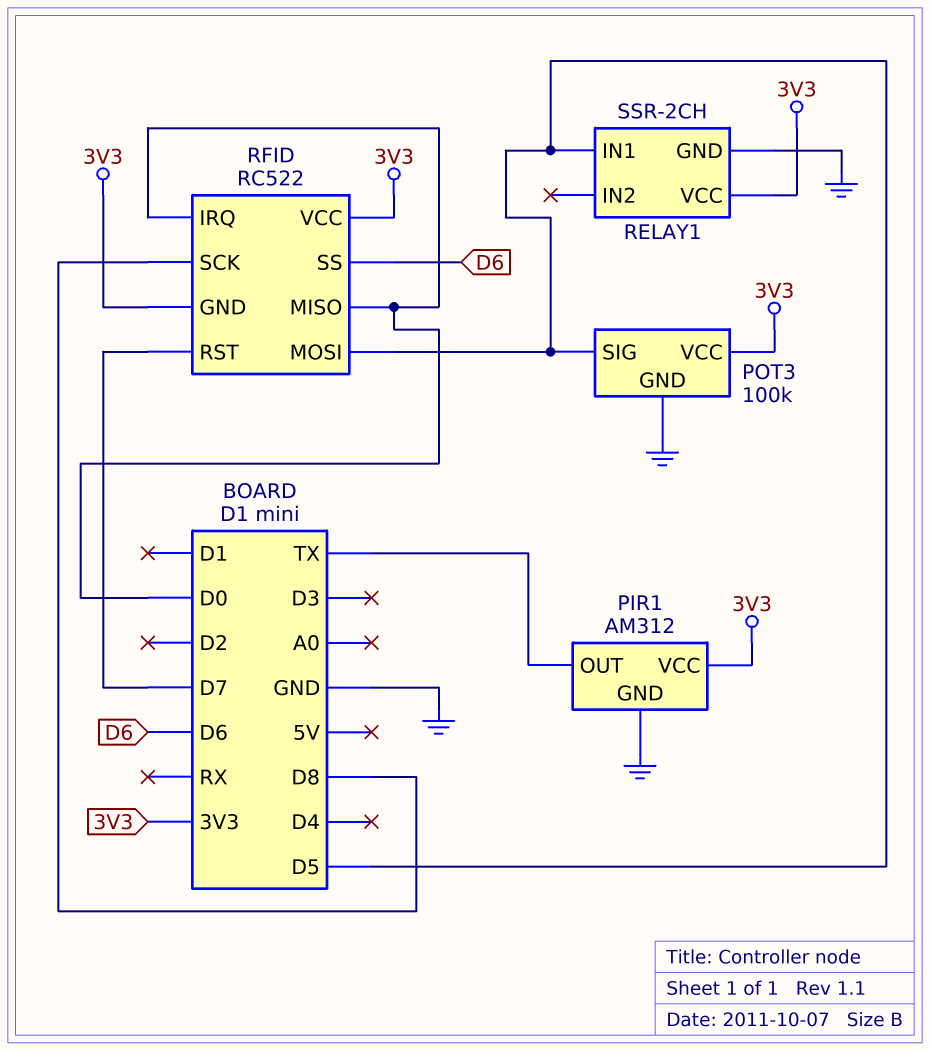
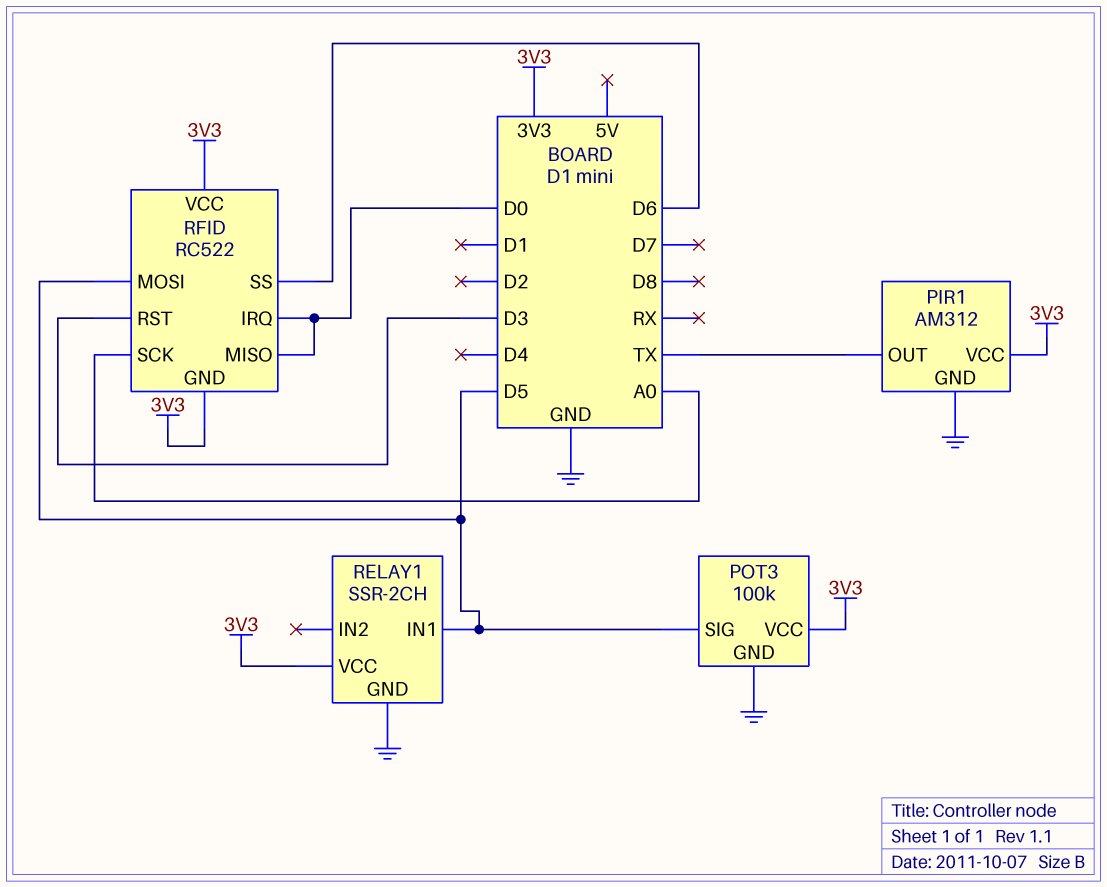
RFID pin RST: D7 -> D3
RFID pin SCK: D8 -> A0

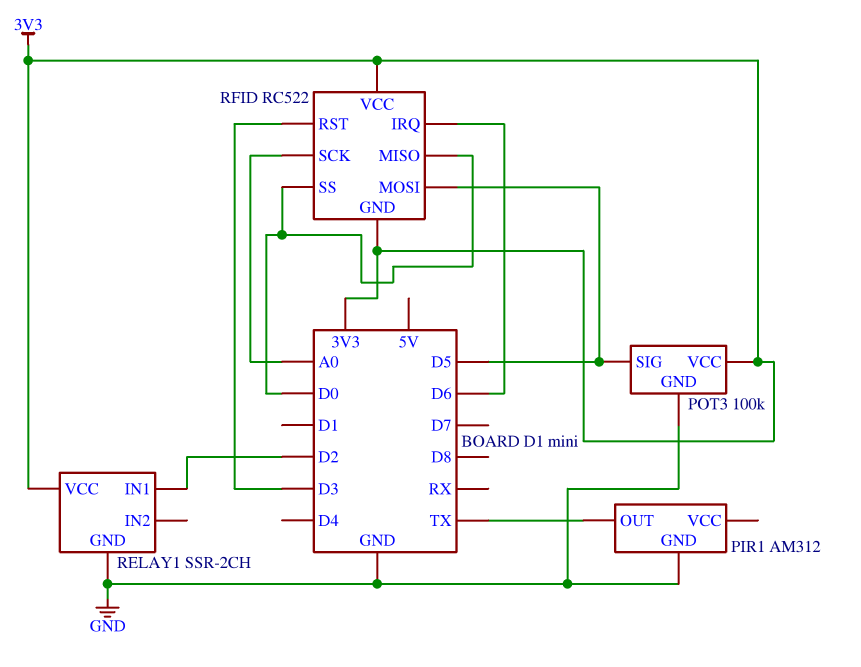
PIR1 pin VCC: 3V3 -> none
RELAY1 pin IN1: D5 -> D2
RFID pin IRQ: D0 -> D6
RFID pin SS: D6 -> D0

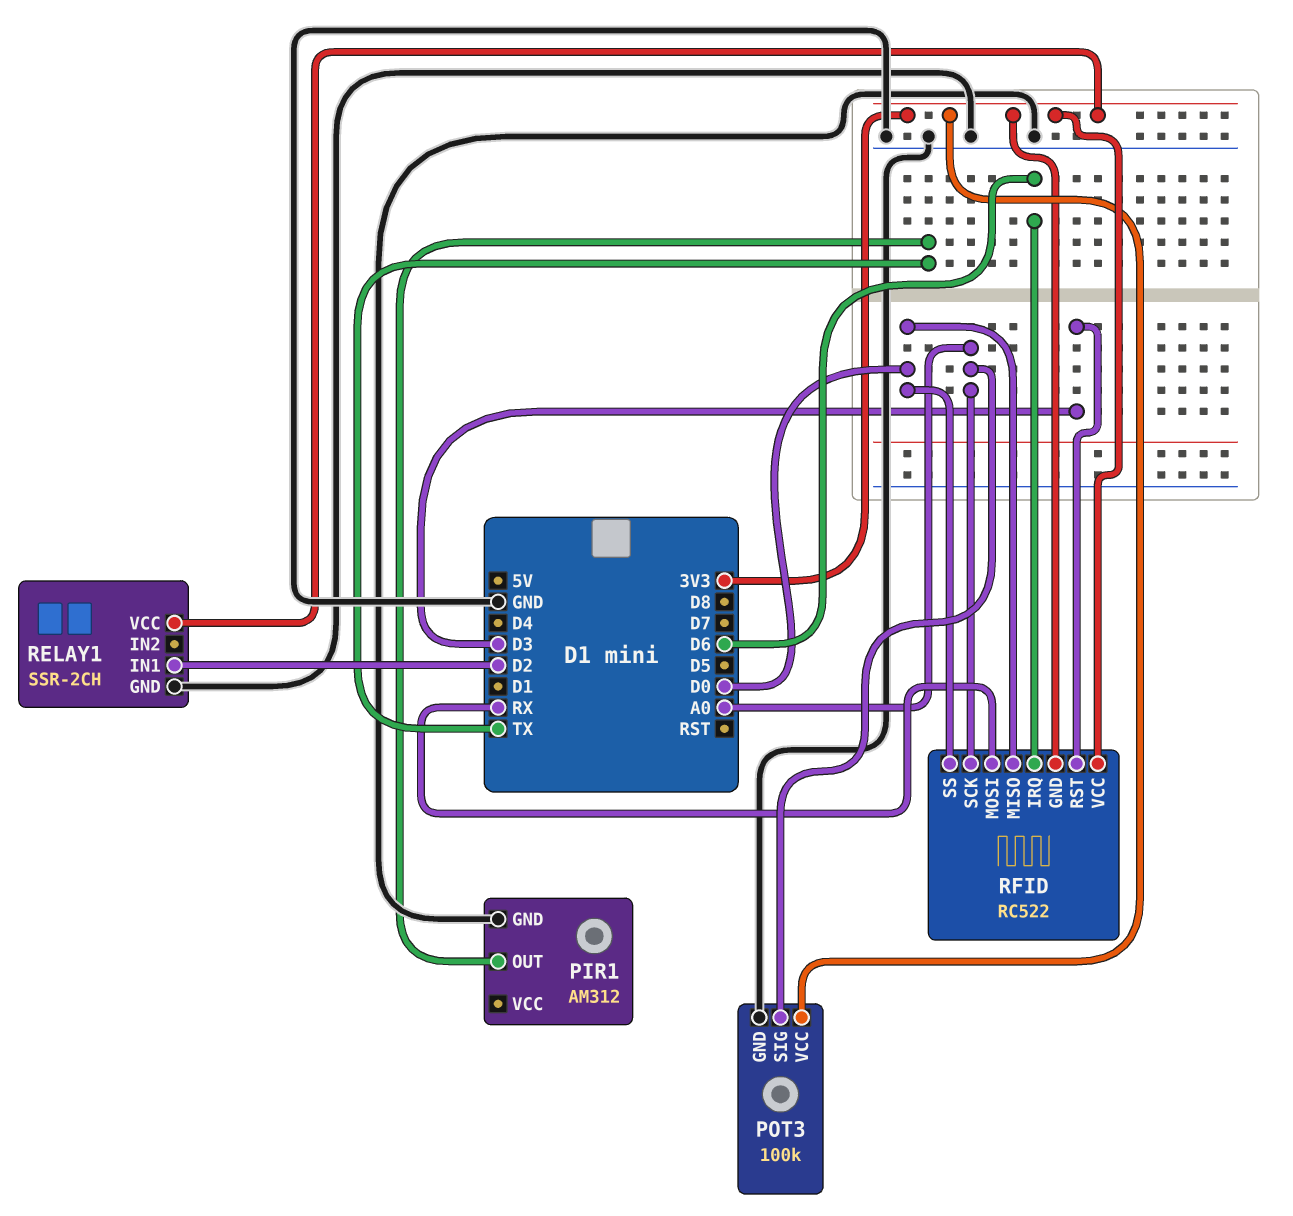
POT3 pin SIG: D5 -> A0
RFID pin MOSI: D5 -> RX

